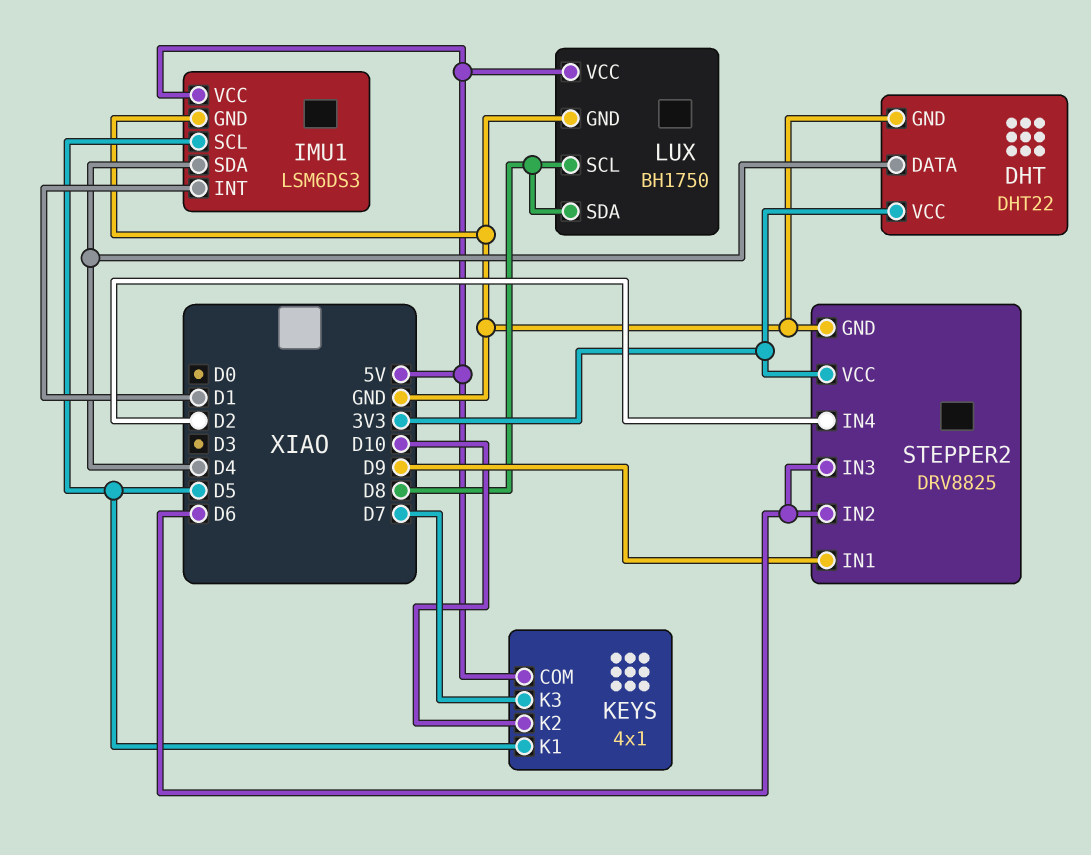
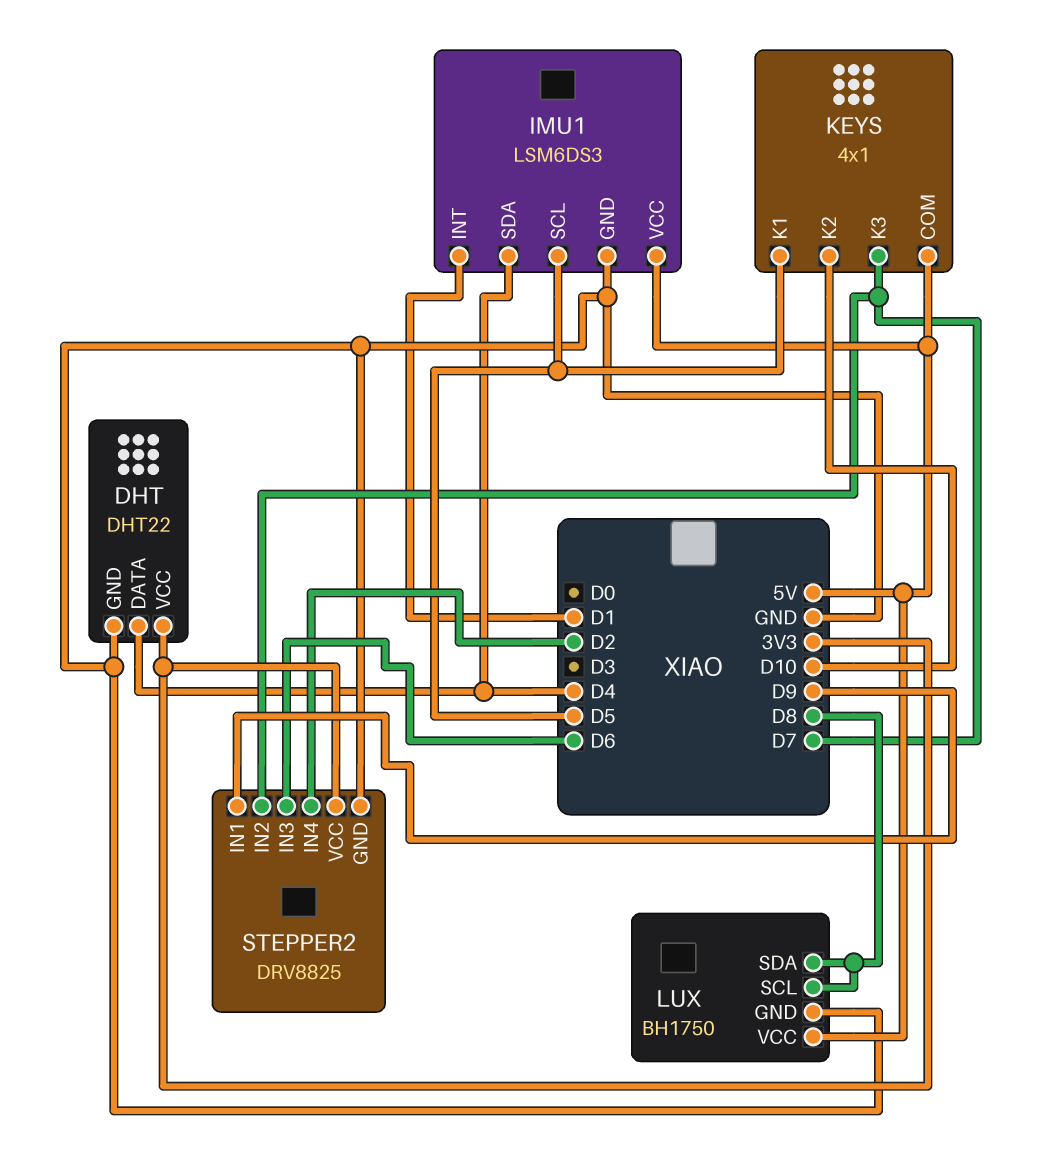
STEPPER2 pin IN2: D6 -> D7

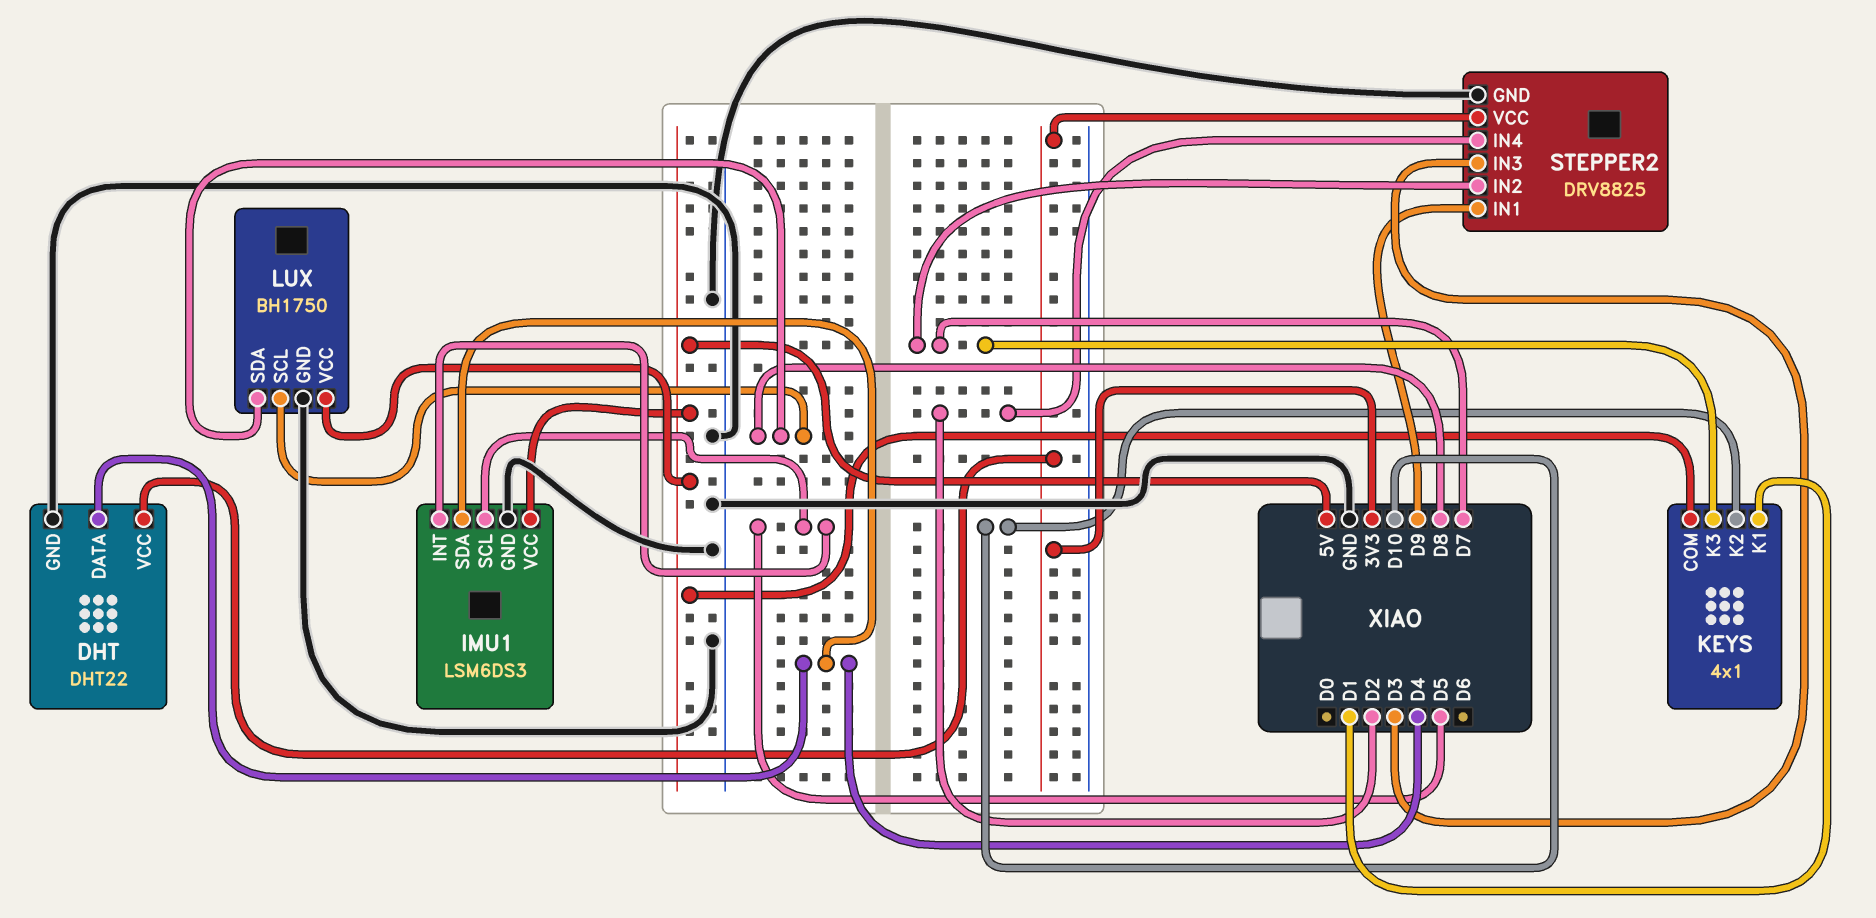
IMU1 pin INT: D1 -> D5
KEYS pin K1: D5 -> D1
STEPPER2 pin IN3: D6 -> D3

